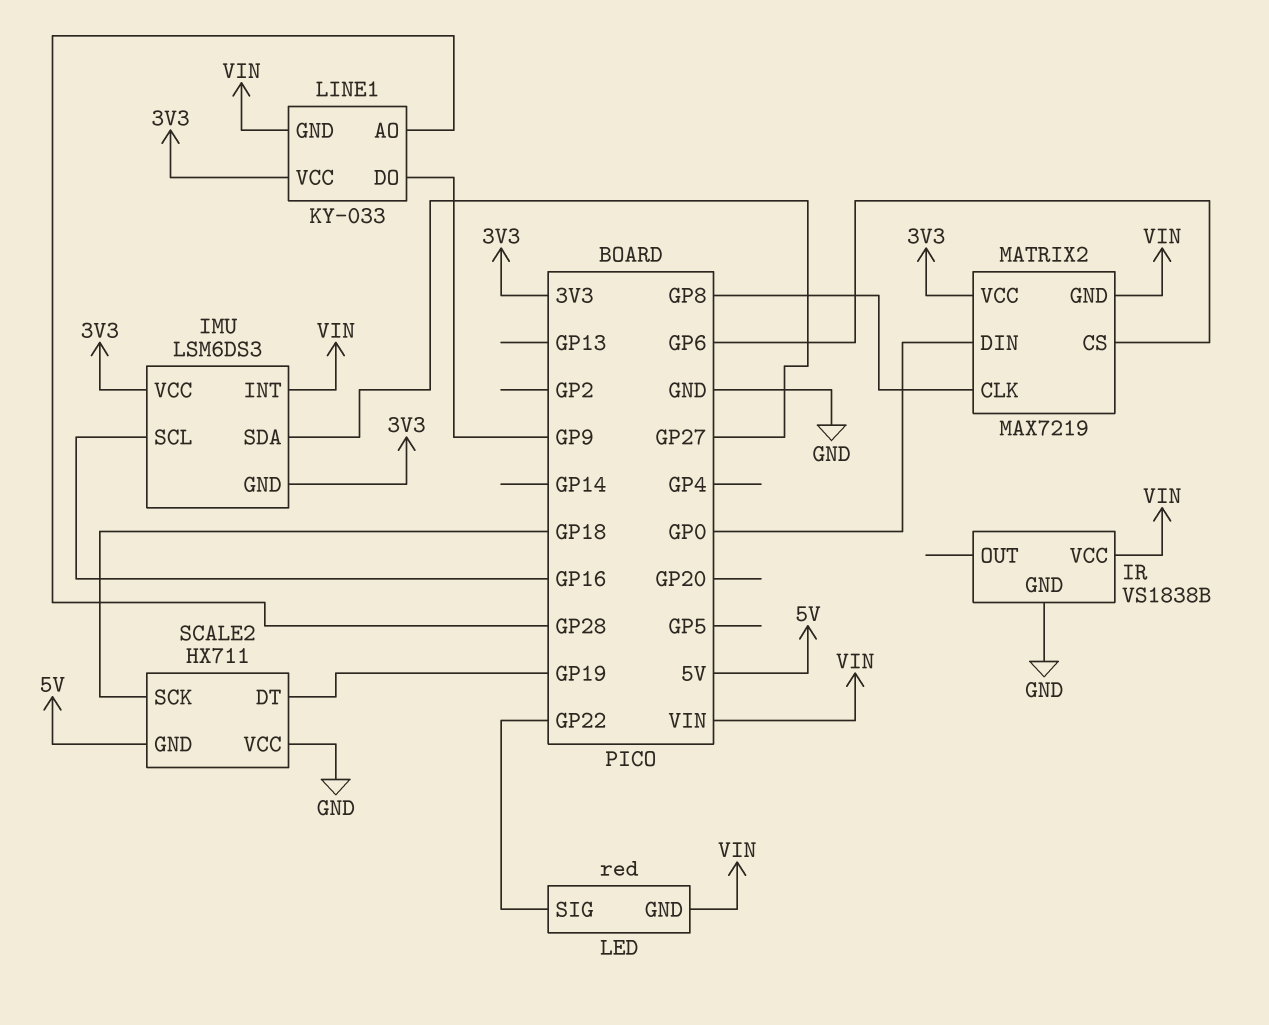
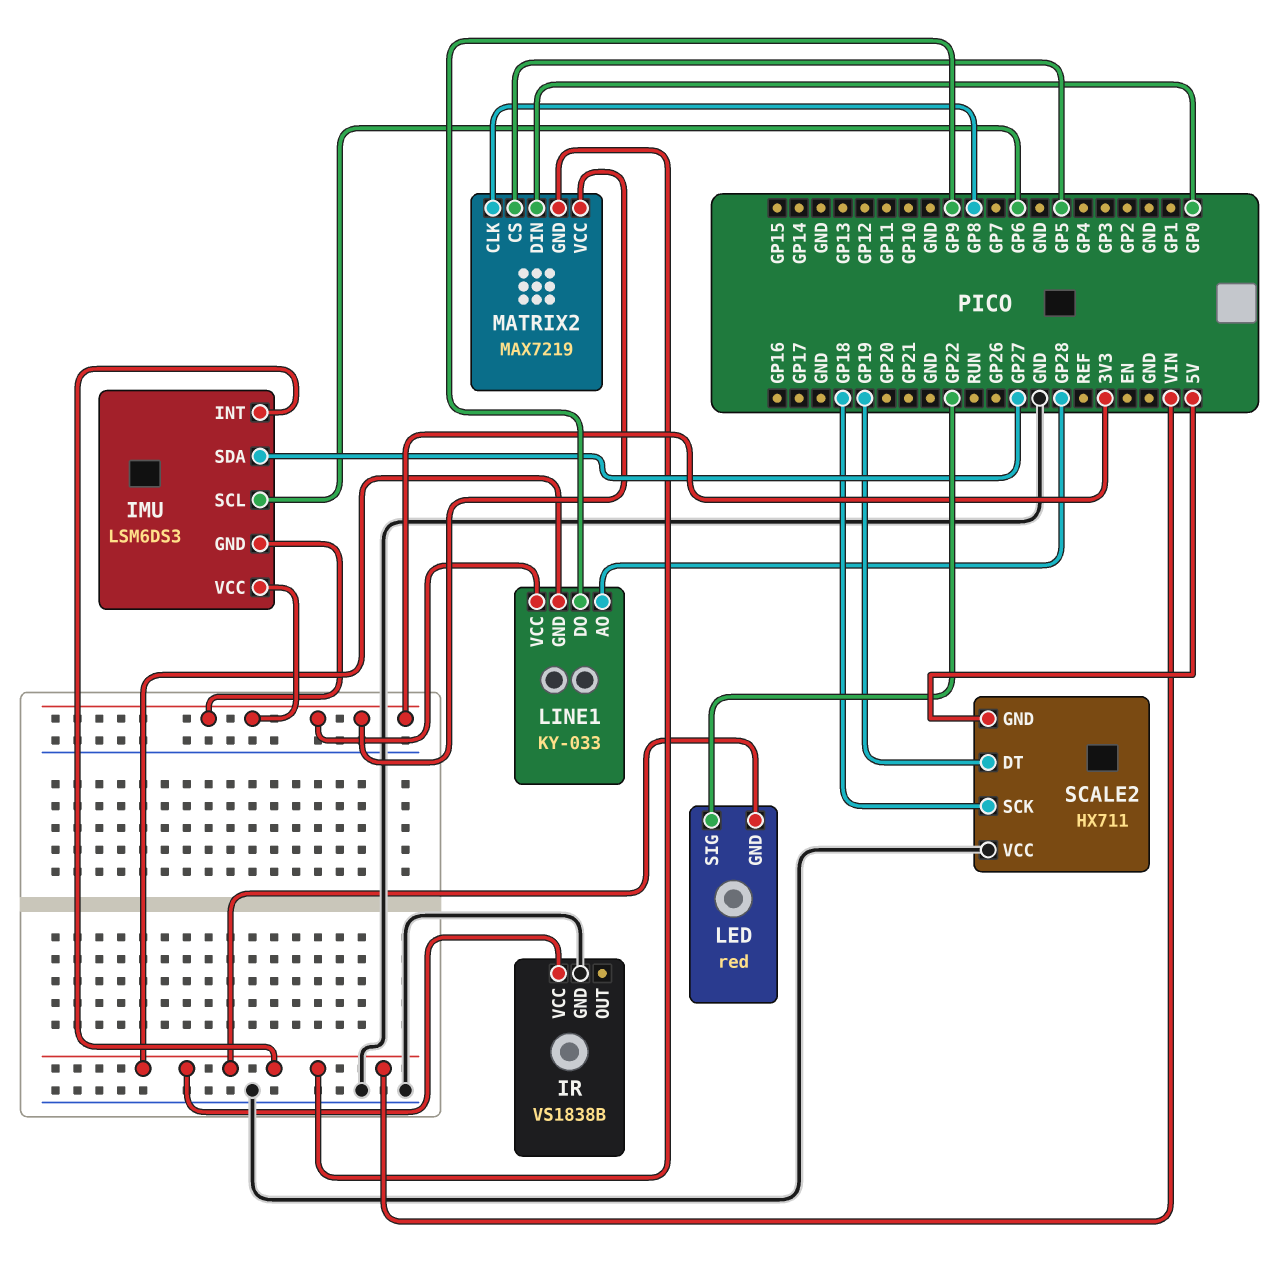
IMU pin SCL: GP16 -> GP6
MATRIX2 pin CS: GP6 -> GP5

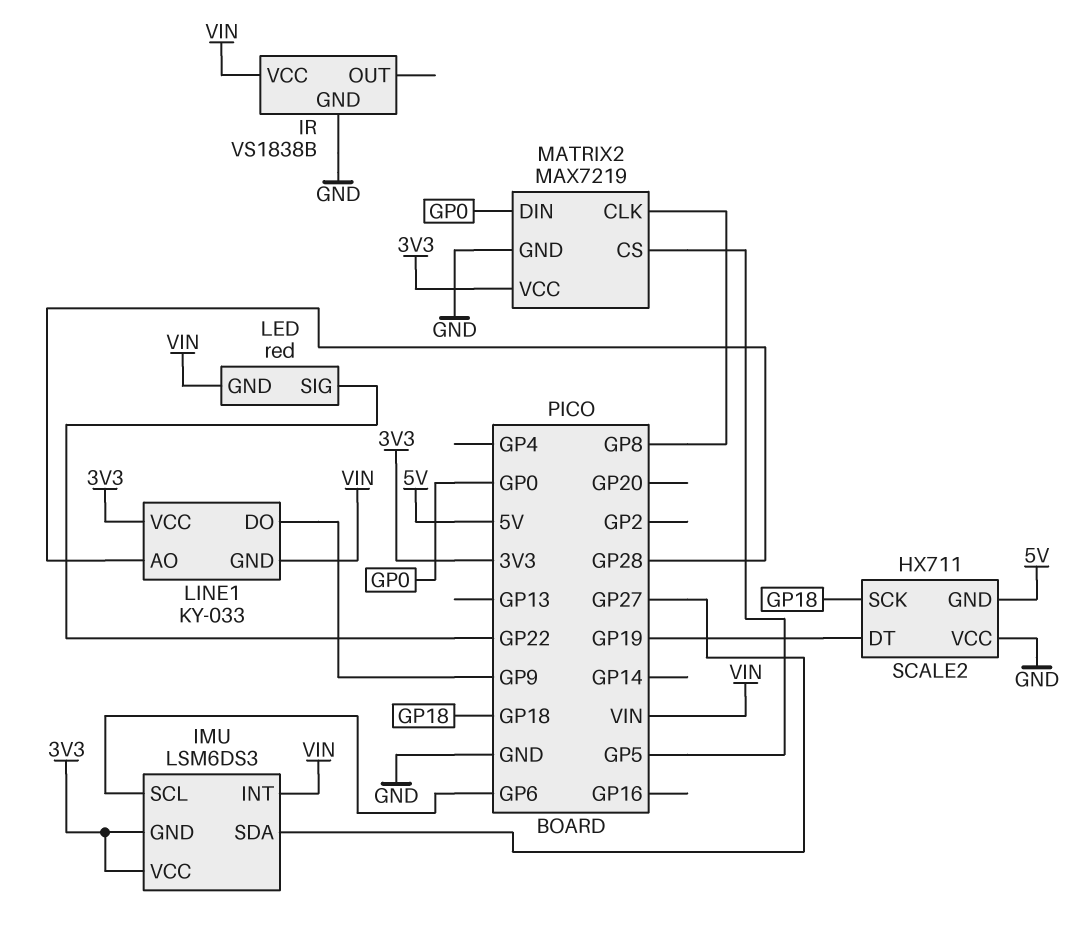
MATRIX2 pin GND: VIN -> GND

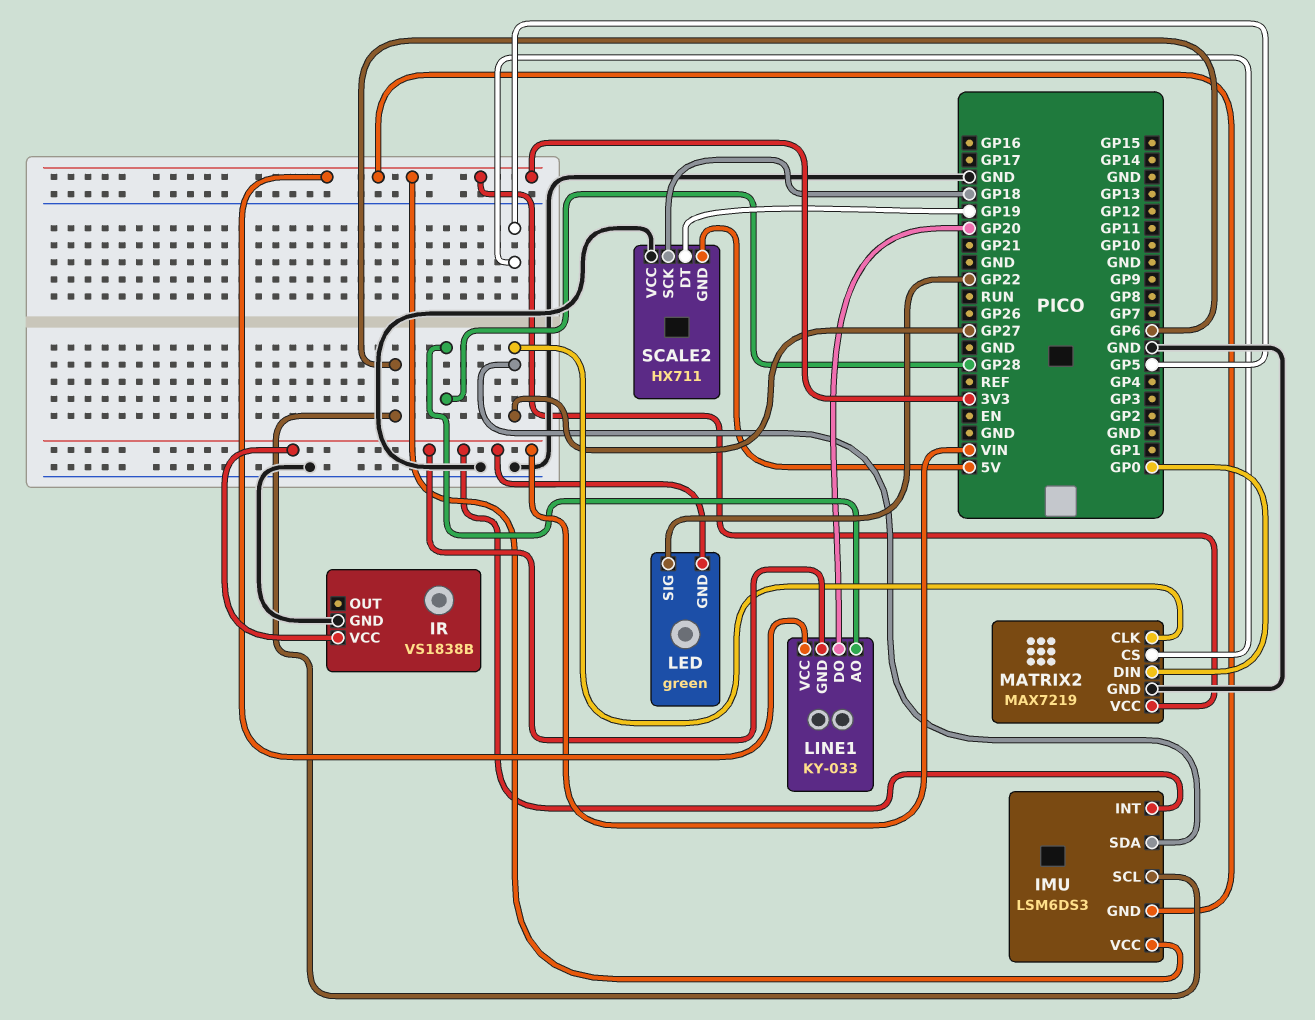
LED: red -> green
LINE1 pin DO: GP9 -> GP20
MATRIX2 pin CLK: GP8 -> GP27

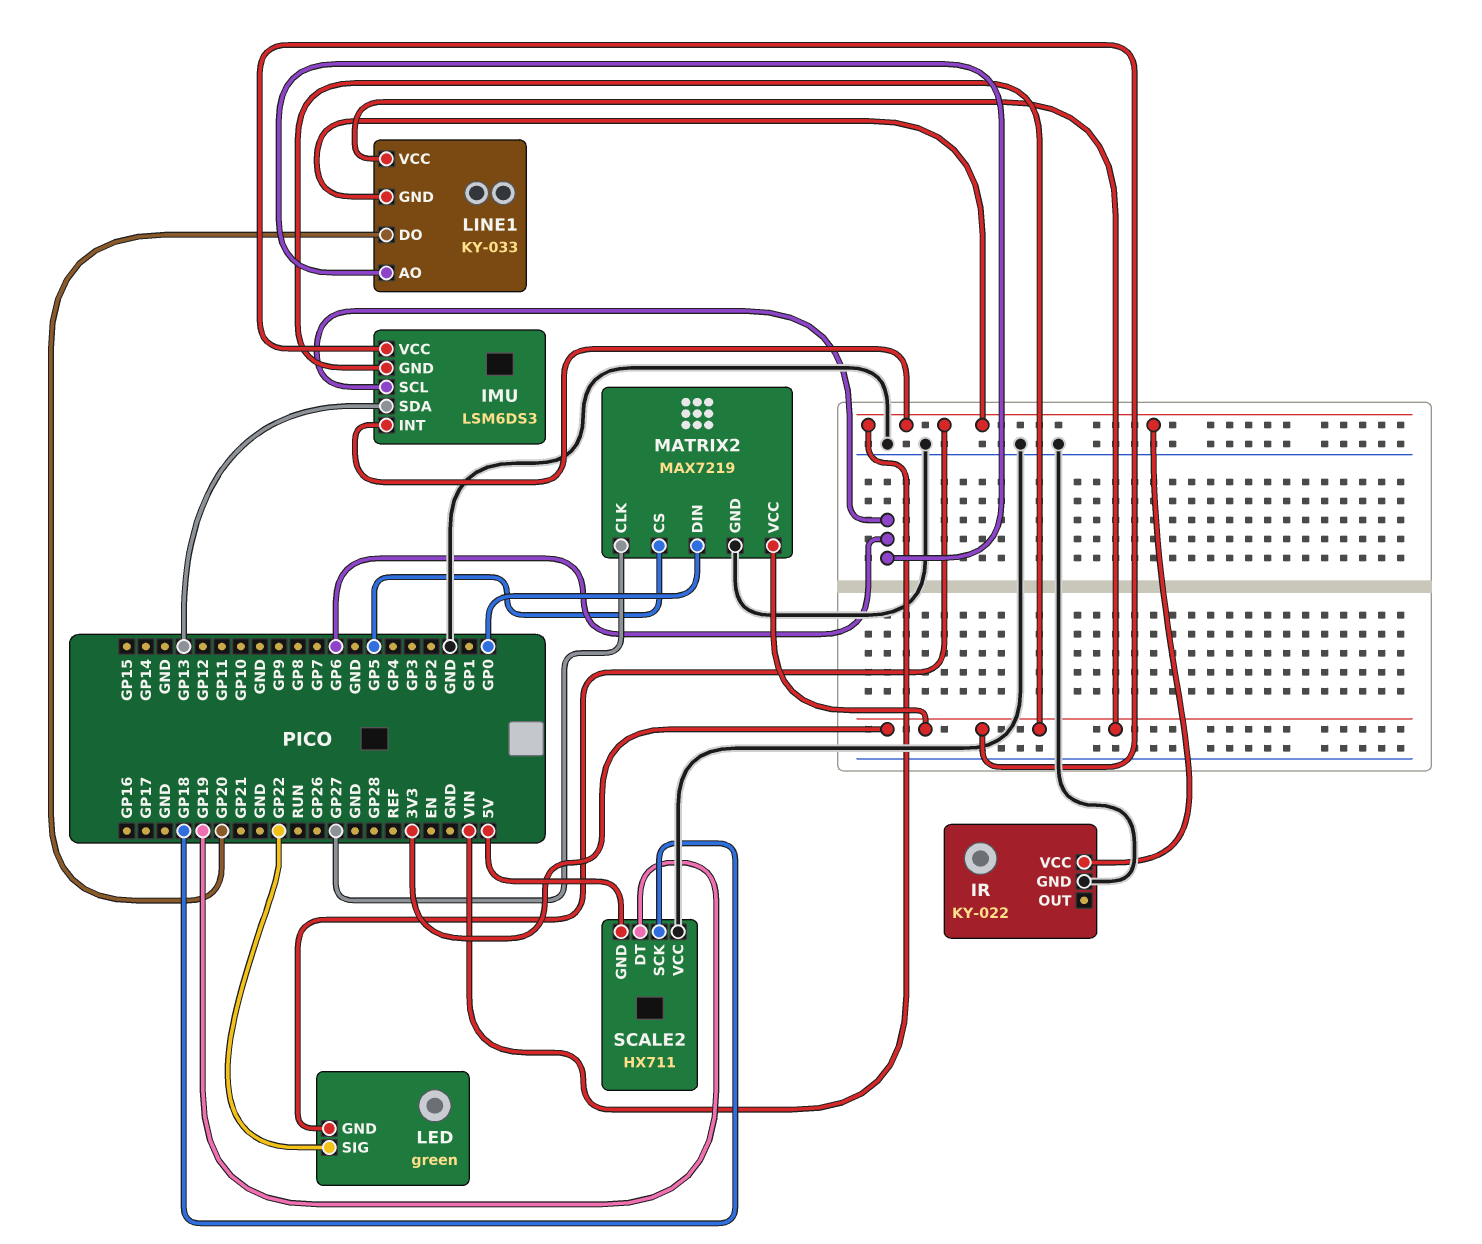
IMU pin SDA: GP27 -> GP13
IR: VS1838B -> KY-022
LINE1 pin AO: GP28 -> GP6

